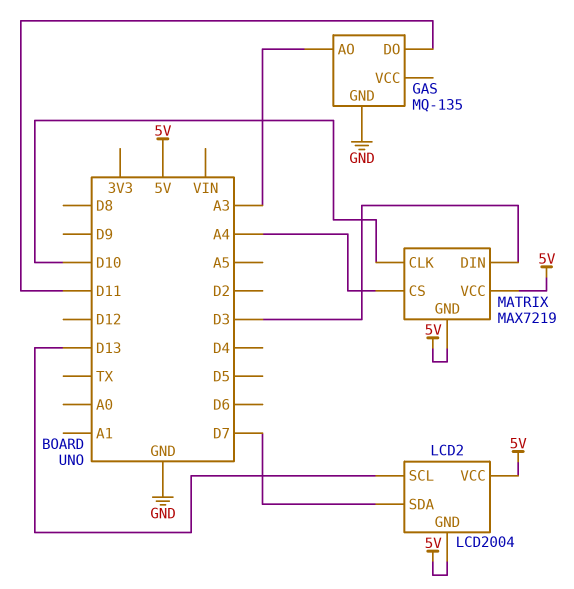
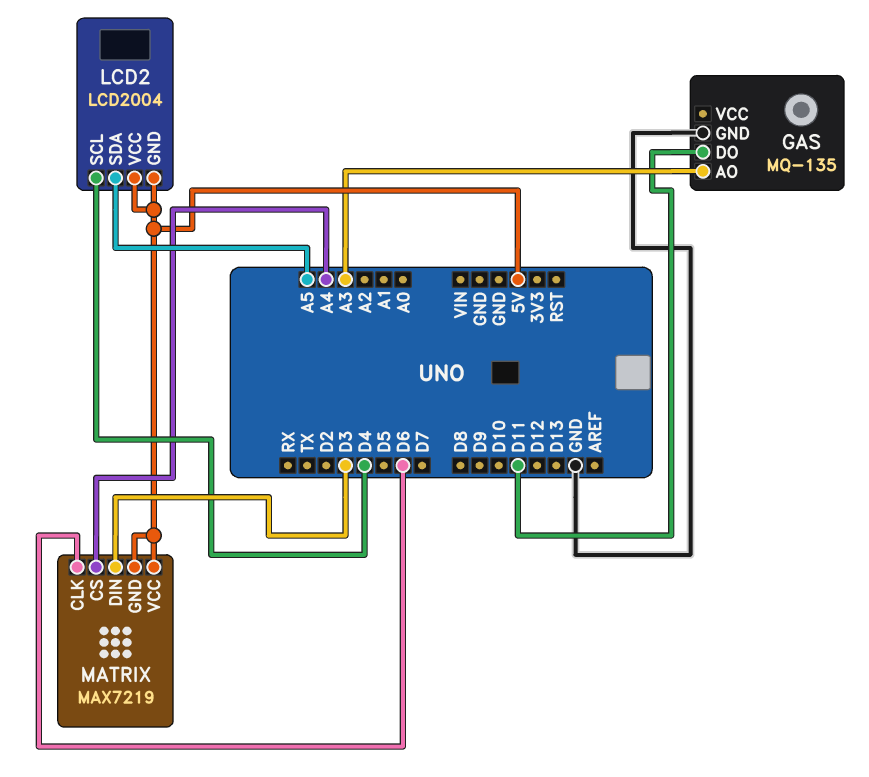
LCD2 pin SCL: D13 -> D4
LCD2 pin SDA: D7 -> A5
MATRIX pin CLK: D10 -> D6

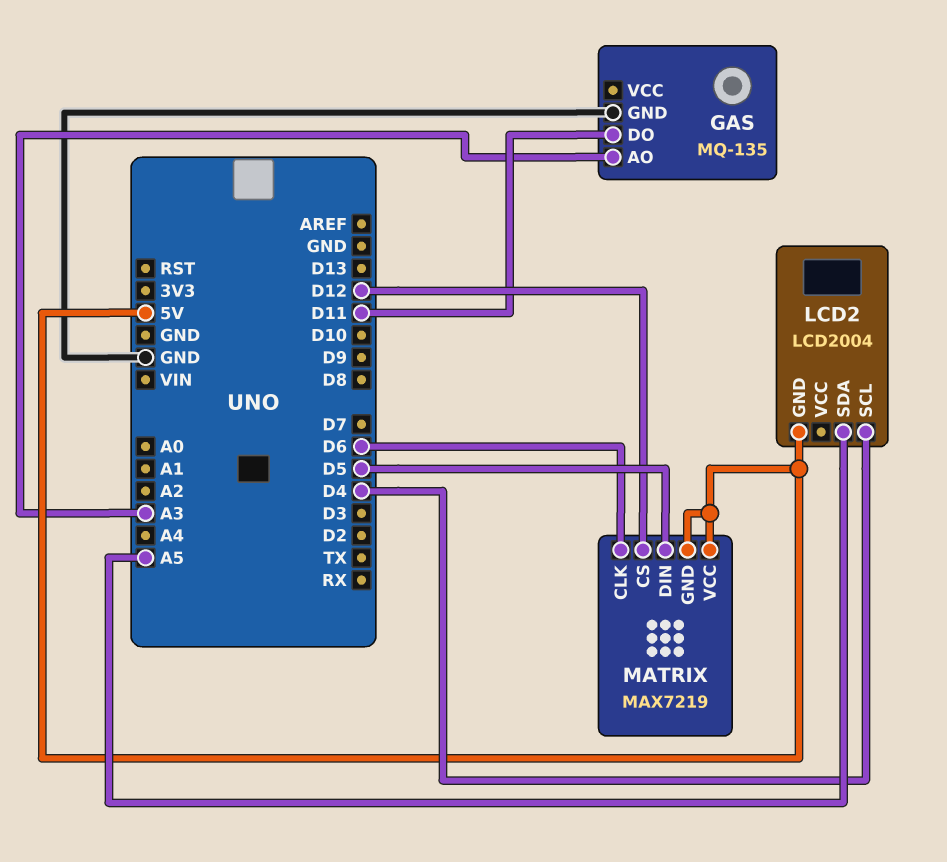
LCD2 pin VCC: 5V -> none
MATRIX pin CS: A4 -> D12
MATRIX pin DIN: D3 -> D5

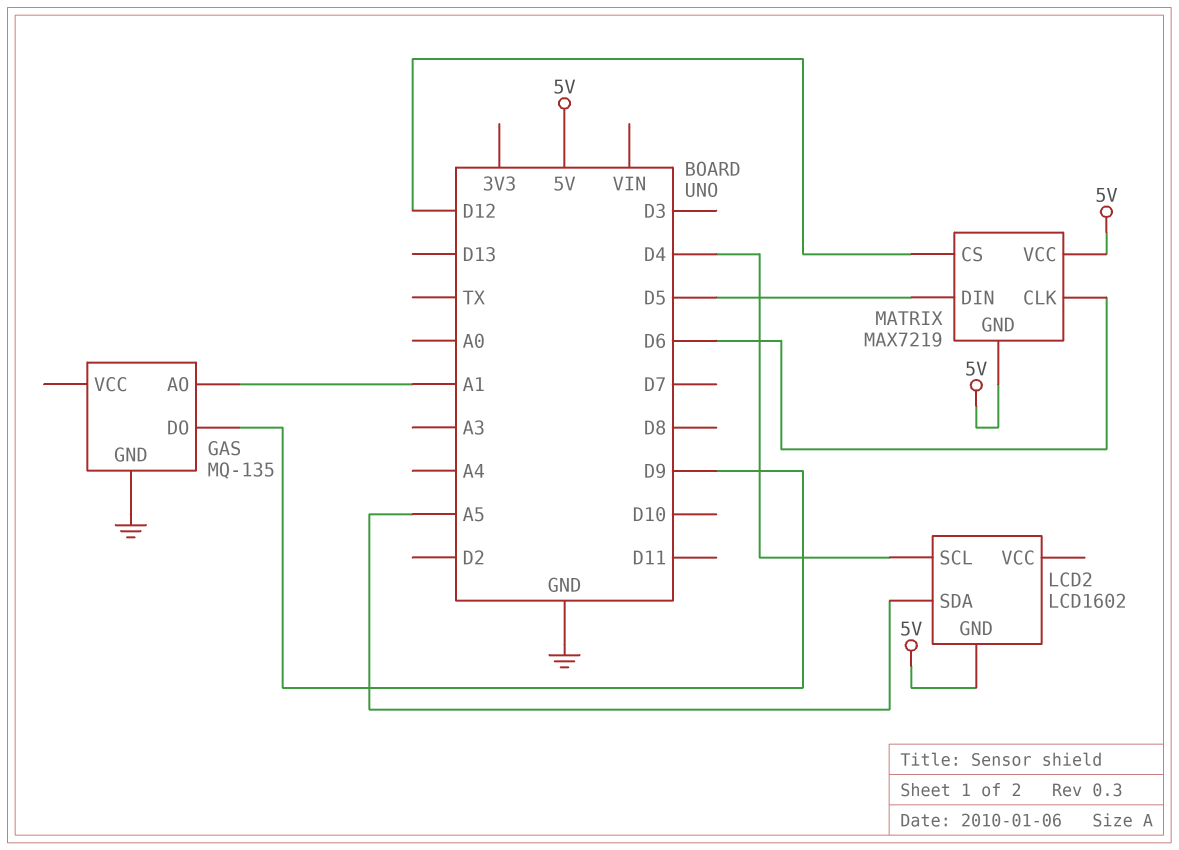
GAS pin AO: A3 -> A1
GAS pin DO: D11 -> D9
LCD2: LCD2004 -> LCD1602

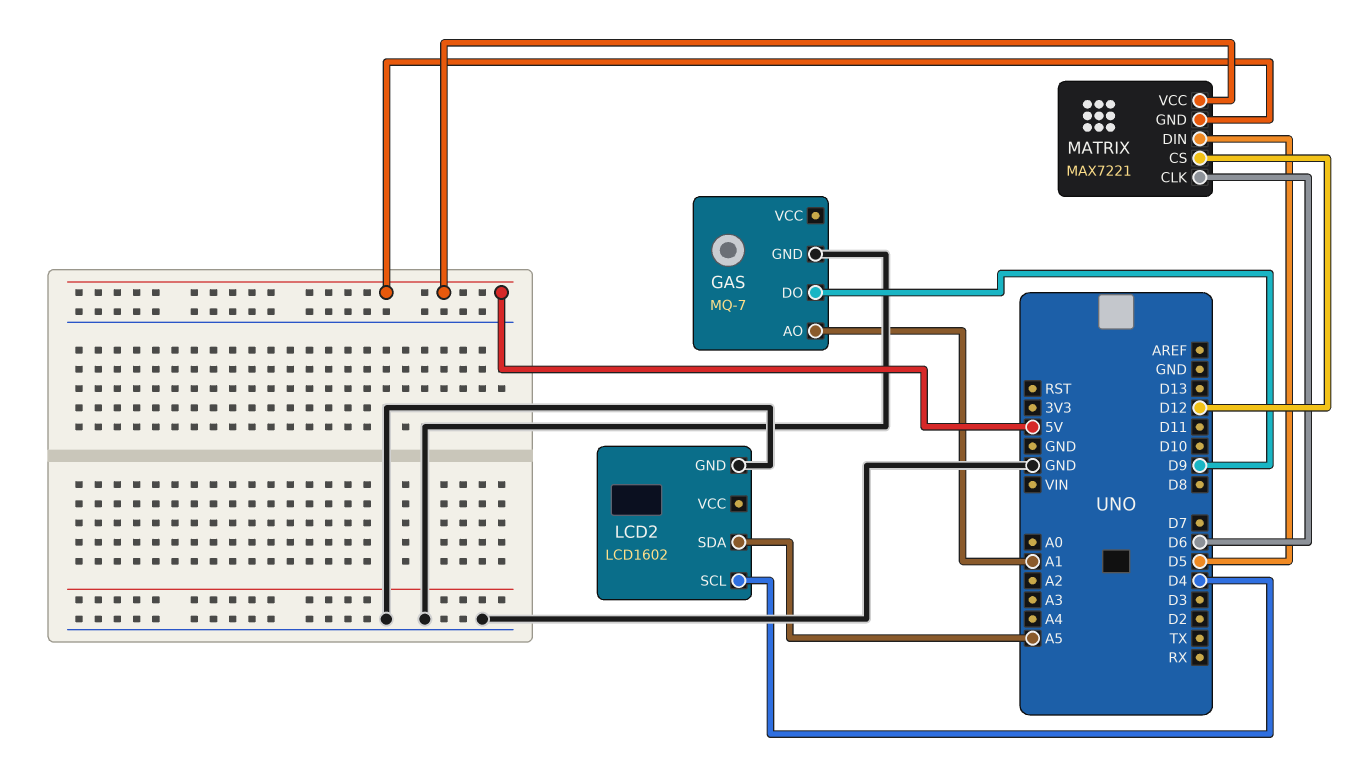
GAS: MQ-135 -> MQ-7
LCD2 pin GND: 5V -> GND
MATRIX: MAX7219 -> MAX7221

